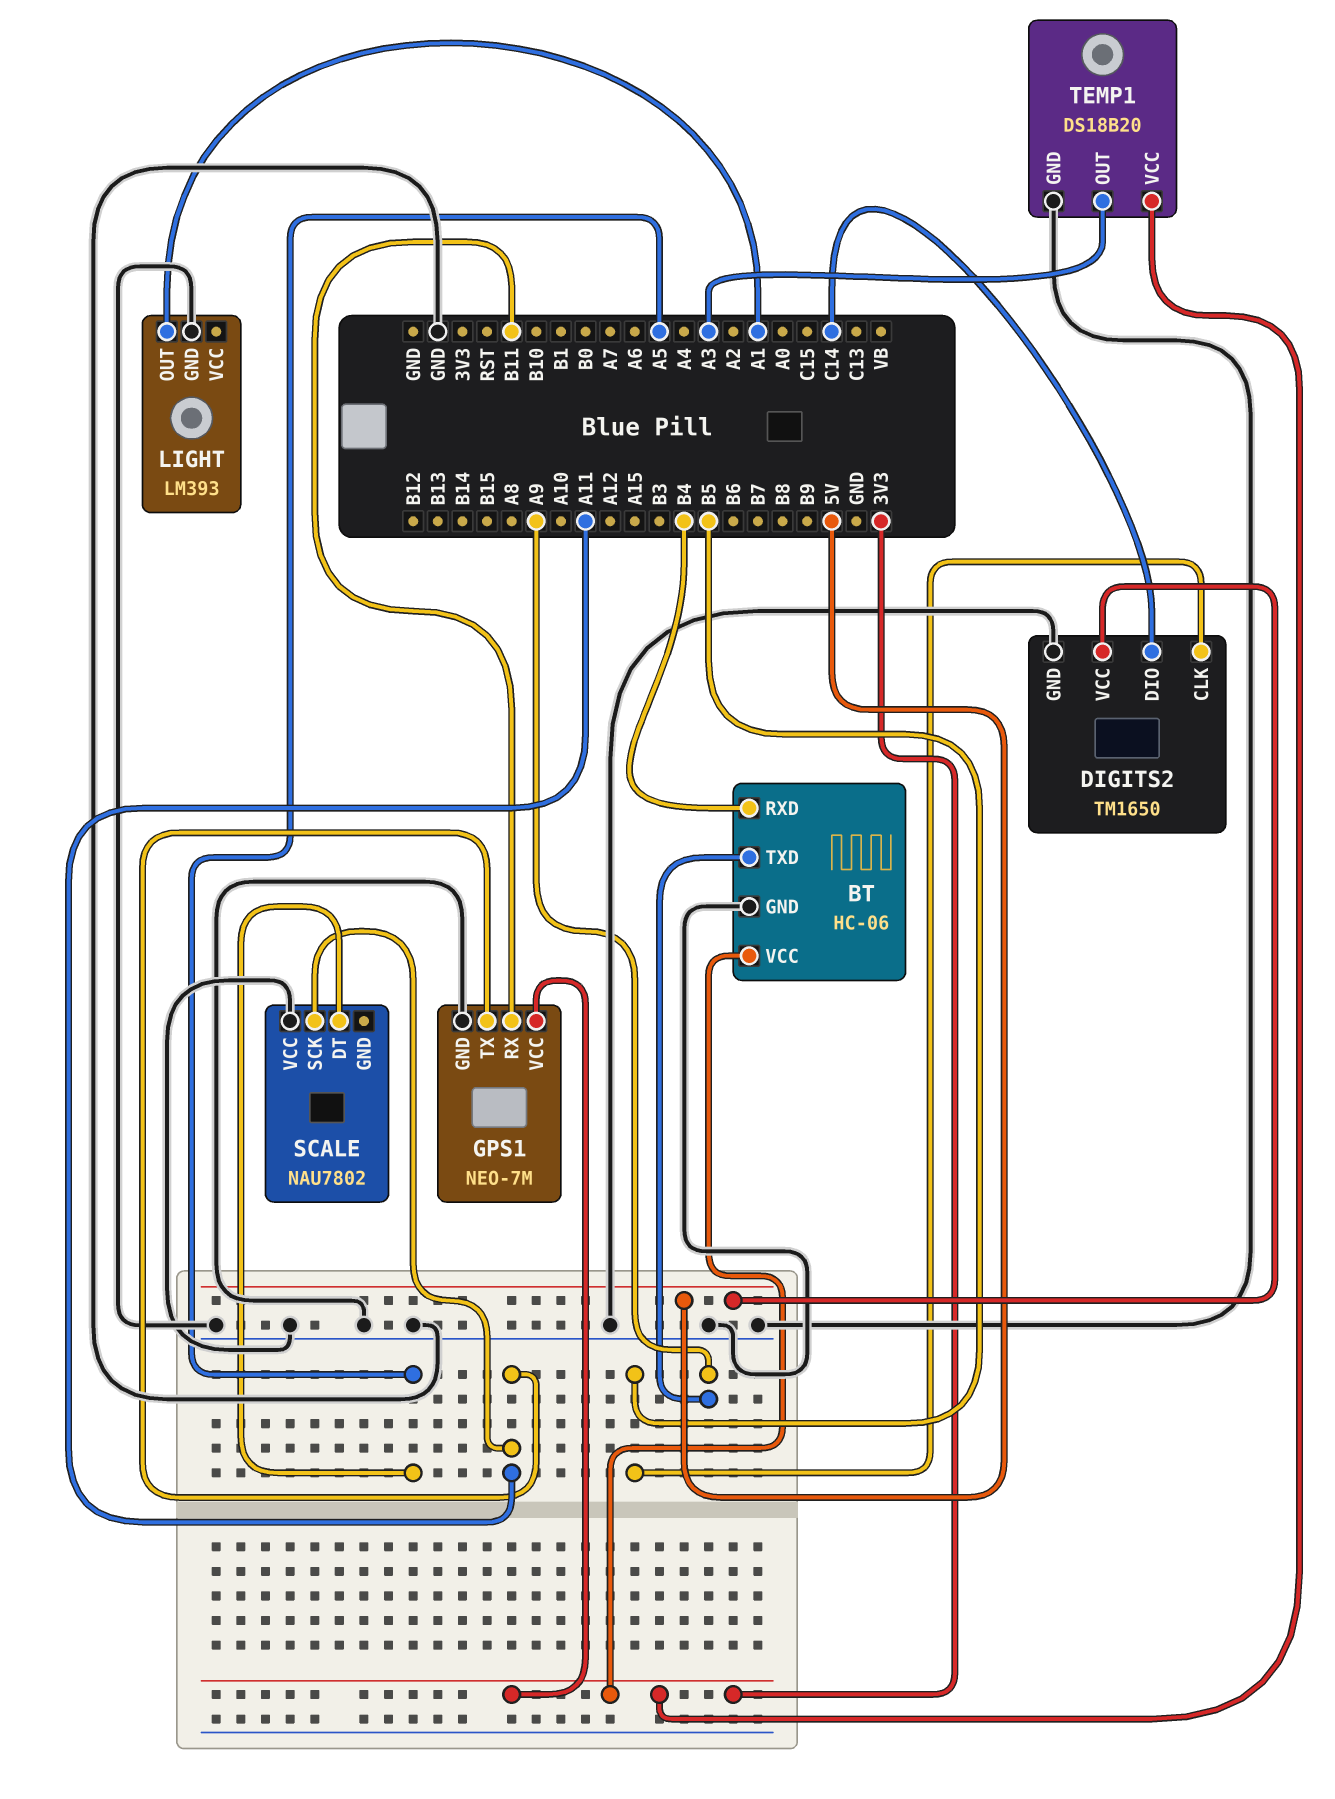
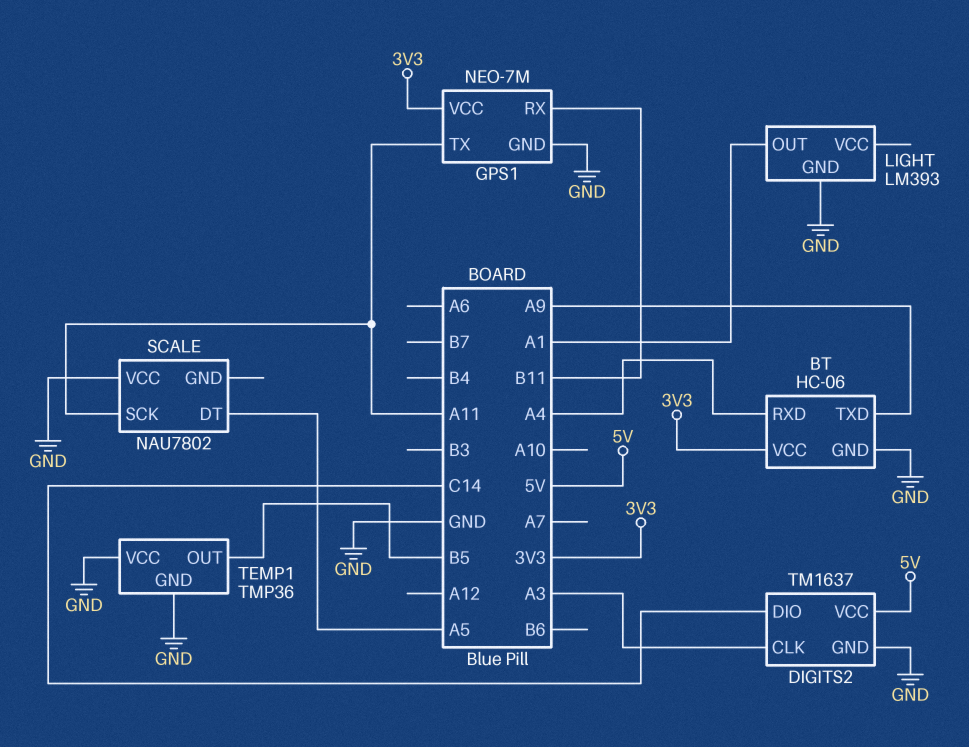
BT pin RXD: B4 -> A4
DIGITS2: TM1650 -> TM1637
DIGITS2 pin CLK: B5 -> A3
TEMP1: DS18B20 -> TMP36
TEMP1 pin OUT: A3 -> B5
TEMP1 pin VCC: 3V3 -> GND

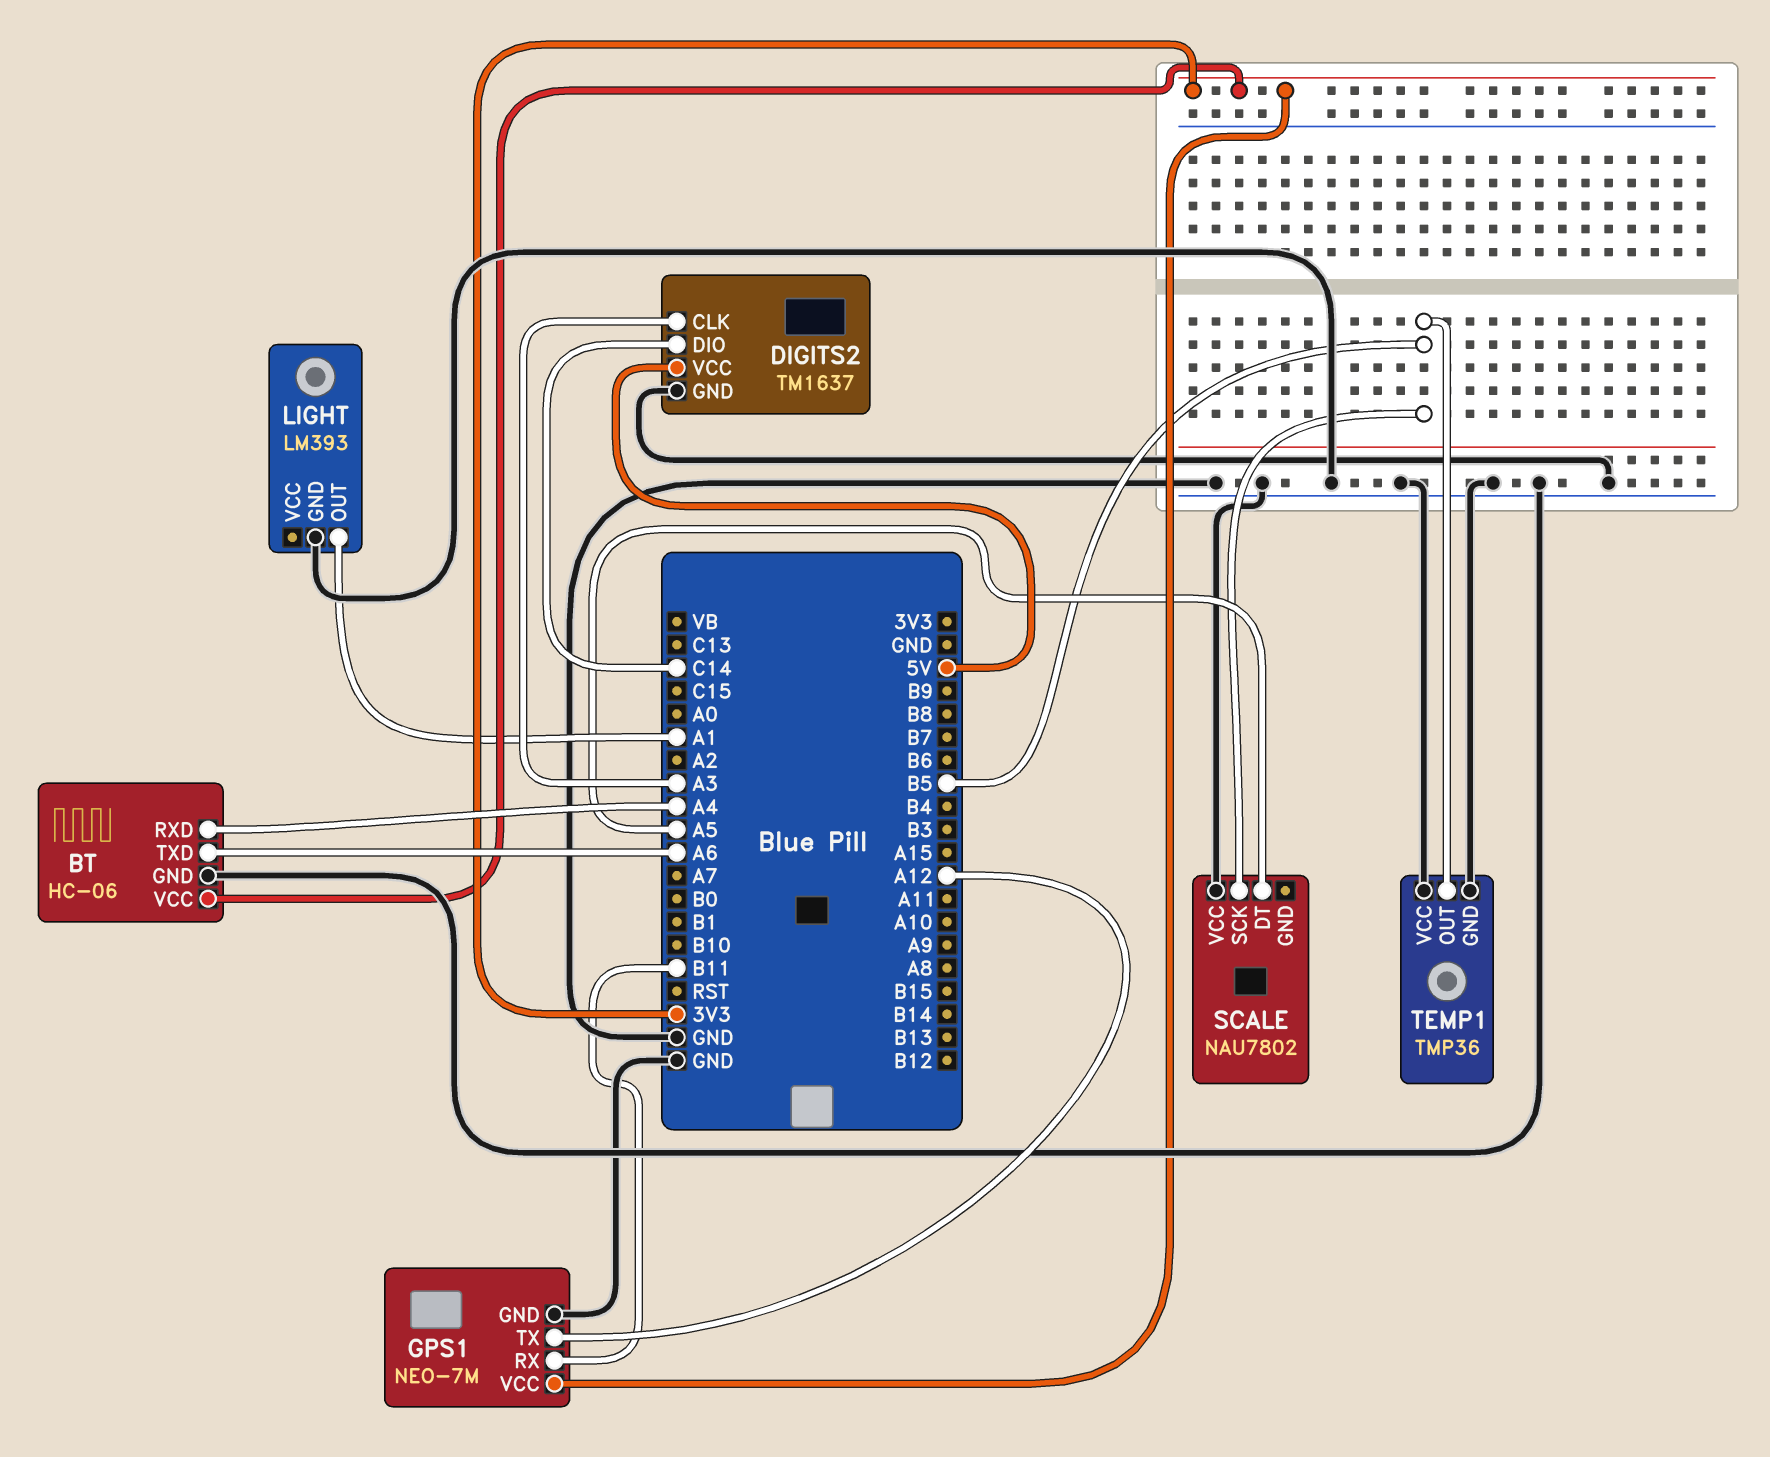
BT pin TXD: A9 -> A6
GPS1 pin TX: A11 -> A12
SCALE pin SCK: A11 -> B5

